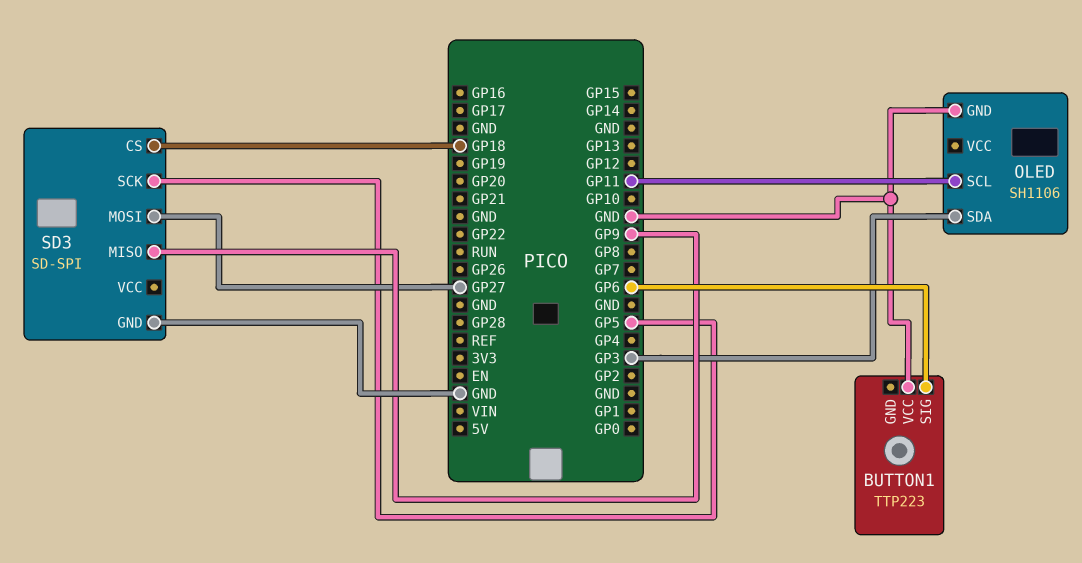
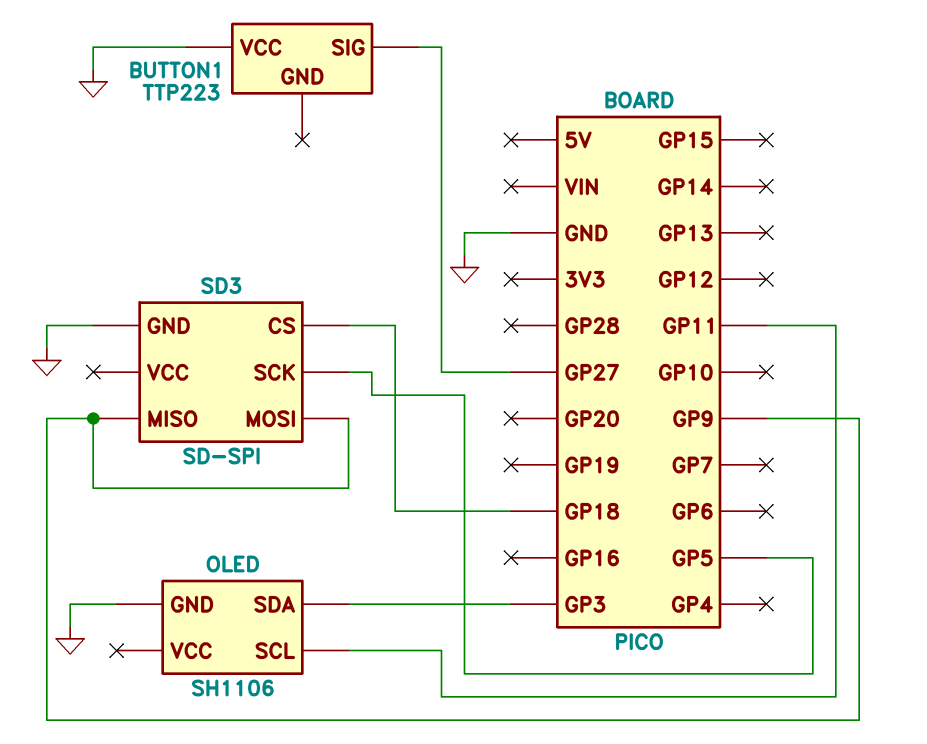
BUTTON1 pin SIG: GP6 -> GP27
SD3 pin MOSI: GP27 -> GP9

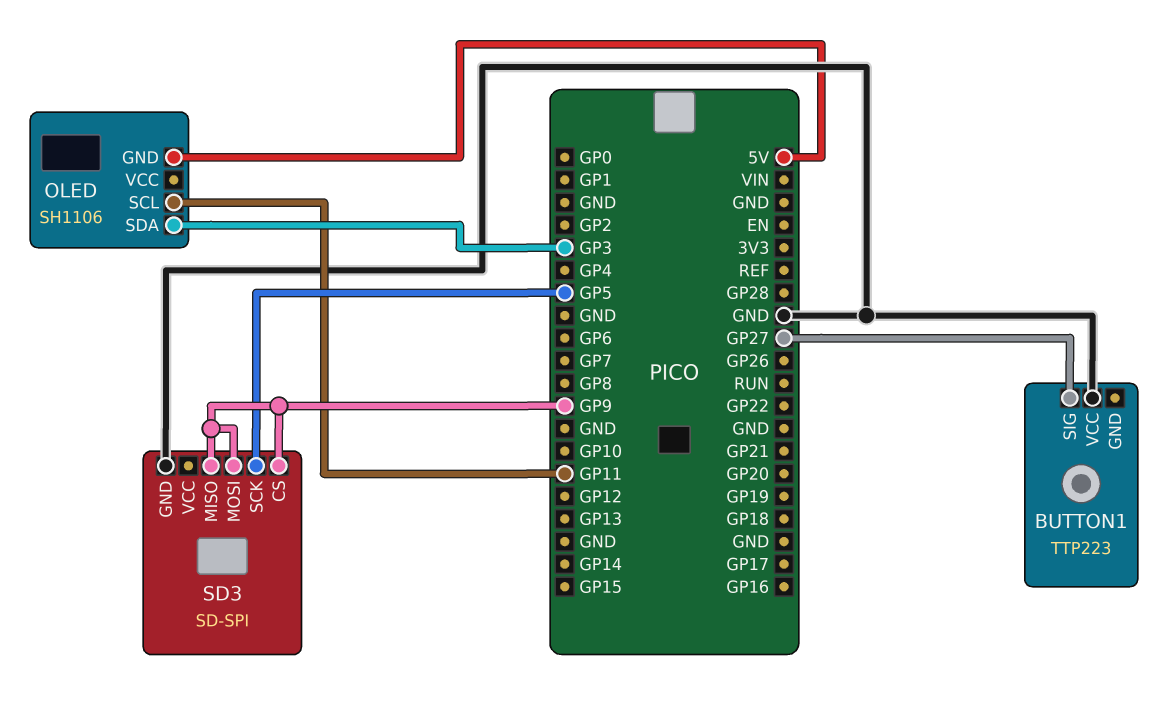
OLED pin GND: GND -> 5V
SD3 pin CS: GP18 -> GP9

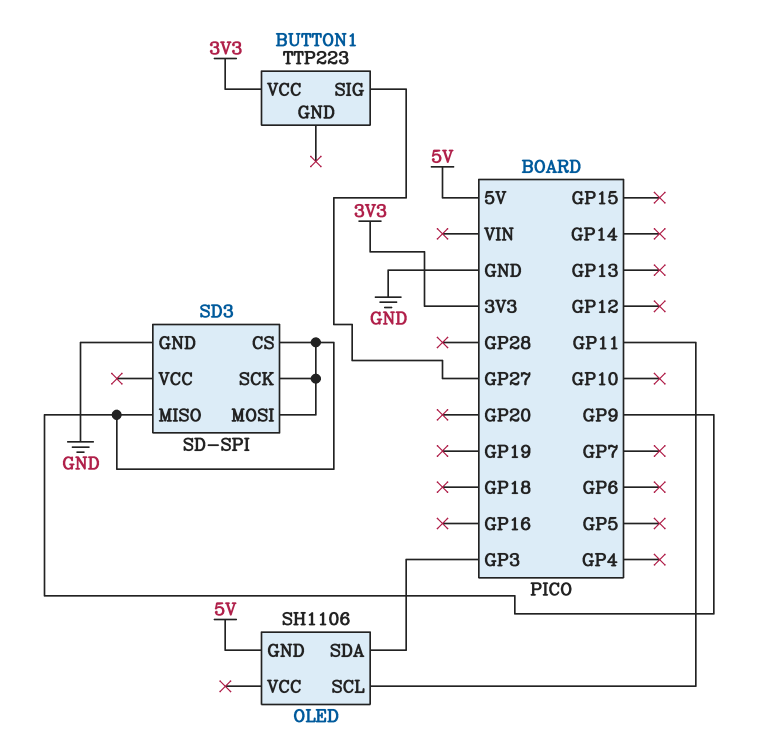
BUTTON1 pin VCC: GND -> 3V3
SD3 pin SCK: GP5 -> GP9

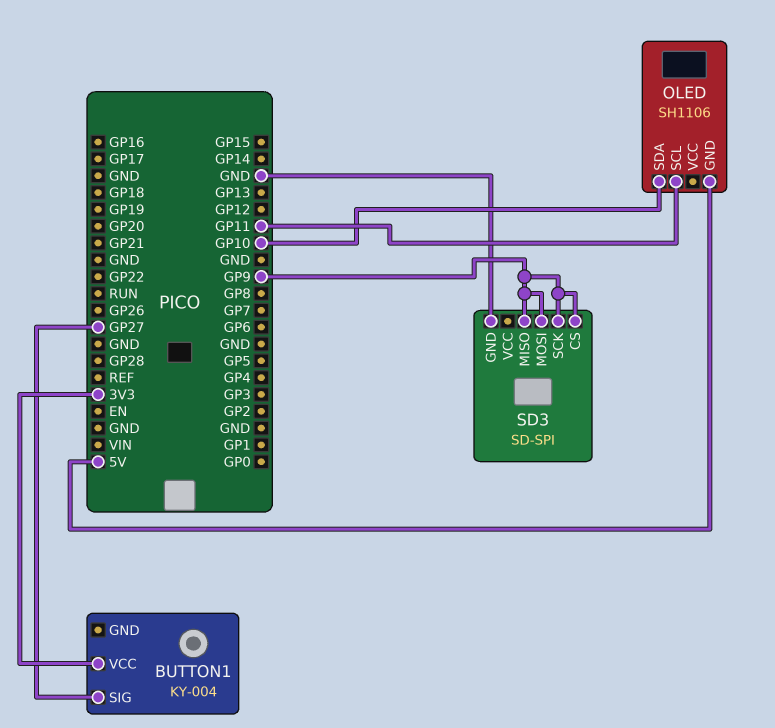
BUTTON1: TTP223 -> KY-004
OLED pin SDA: GP3 -> GP10

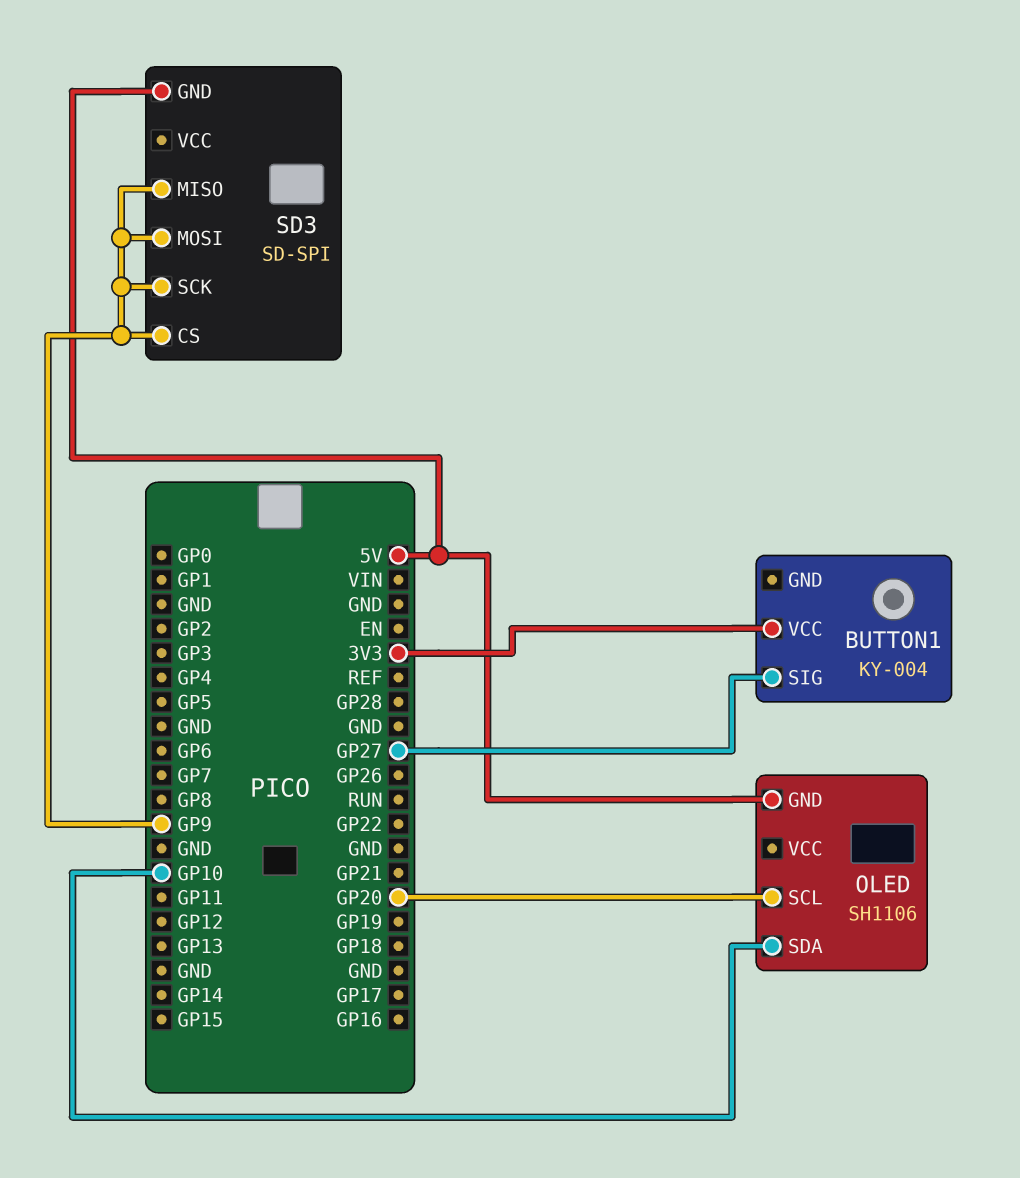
OLED pin SCL: GP11 -> GP20
SD3 pin GND: GND -> 5V

